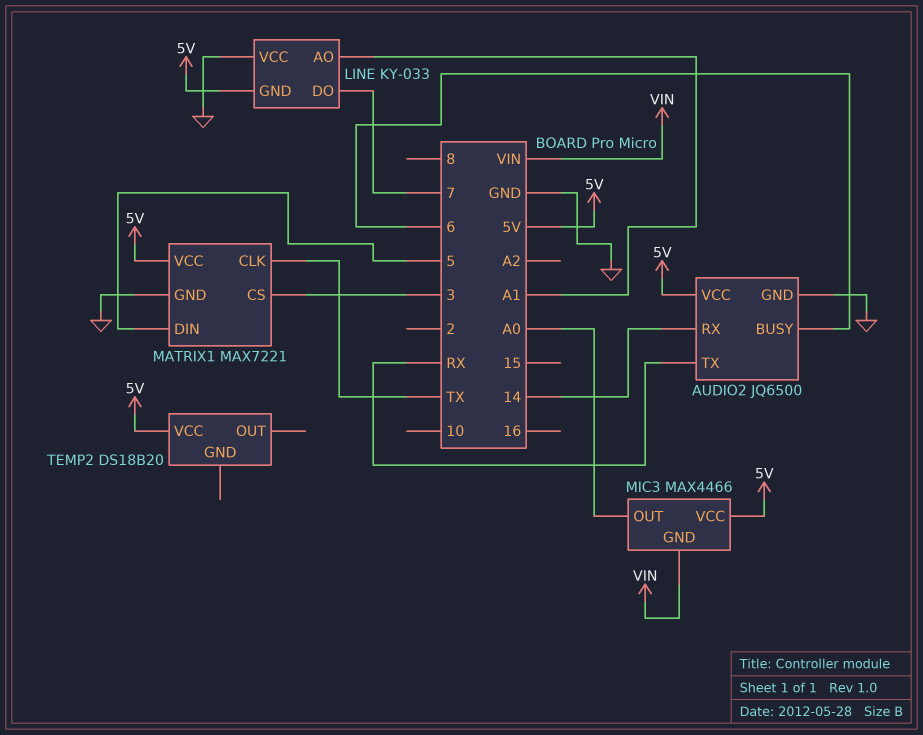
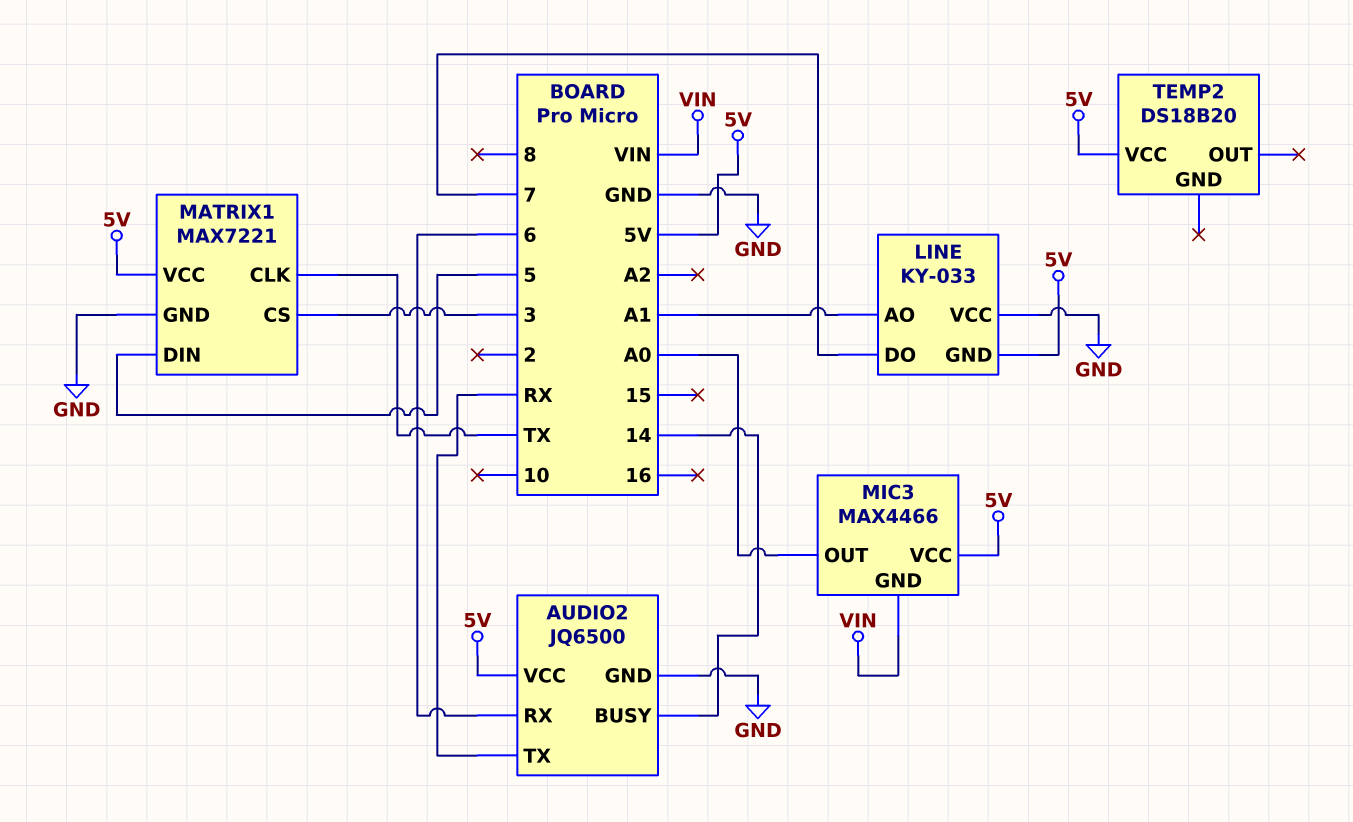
AUDIO2 pin BUSY: 6 -> 14
AUDIO2 pin RX: 14 -> 6

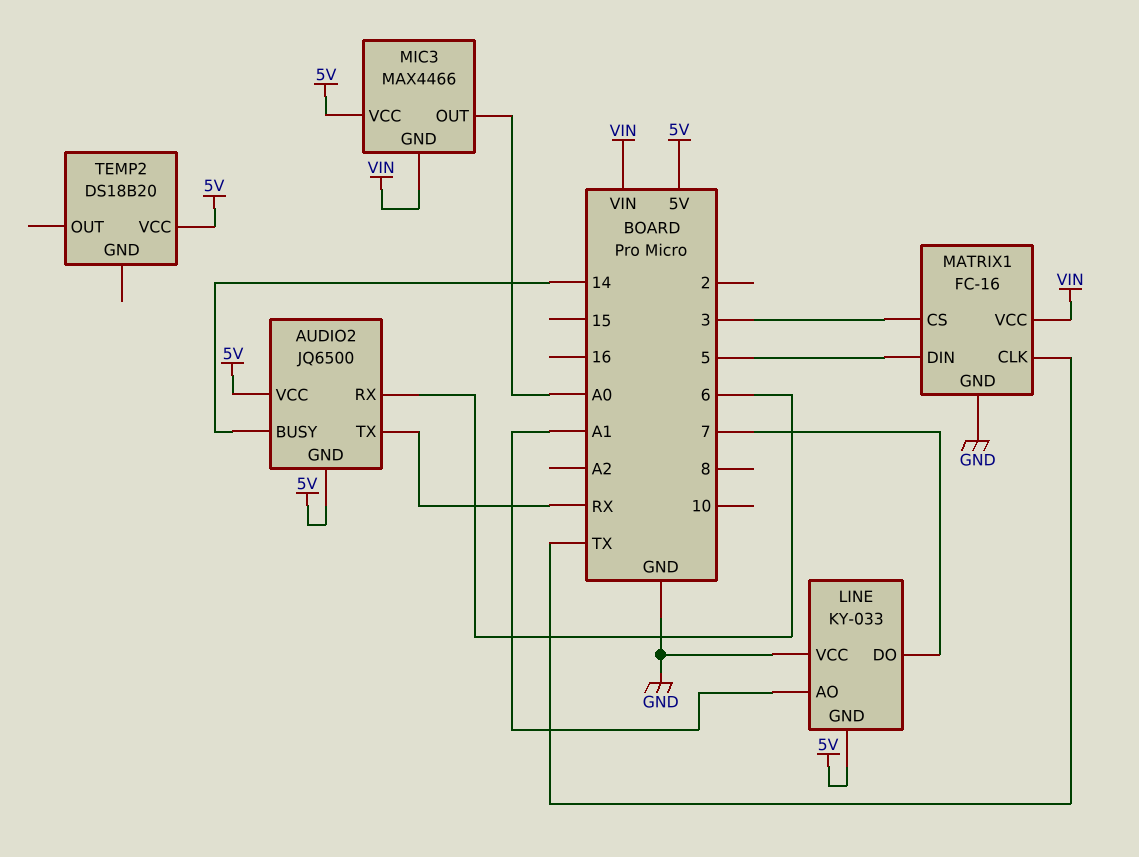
AUDIO2 pin GND: GND -> 5V
MATRIX1: MAX7221 -> FC-16
MATRIX1 pin VCC: 5V -> VIN

